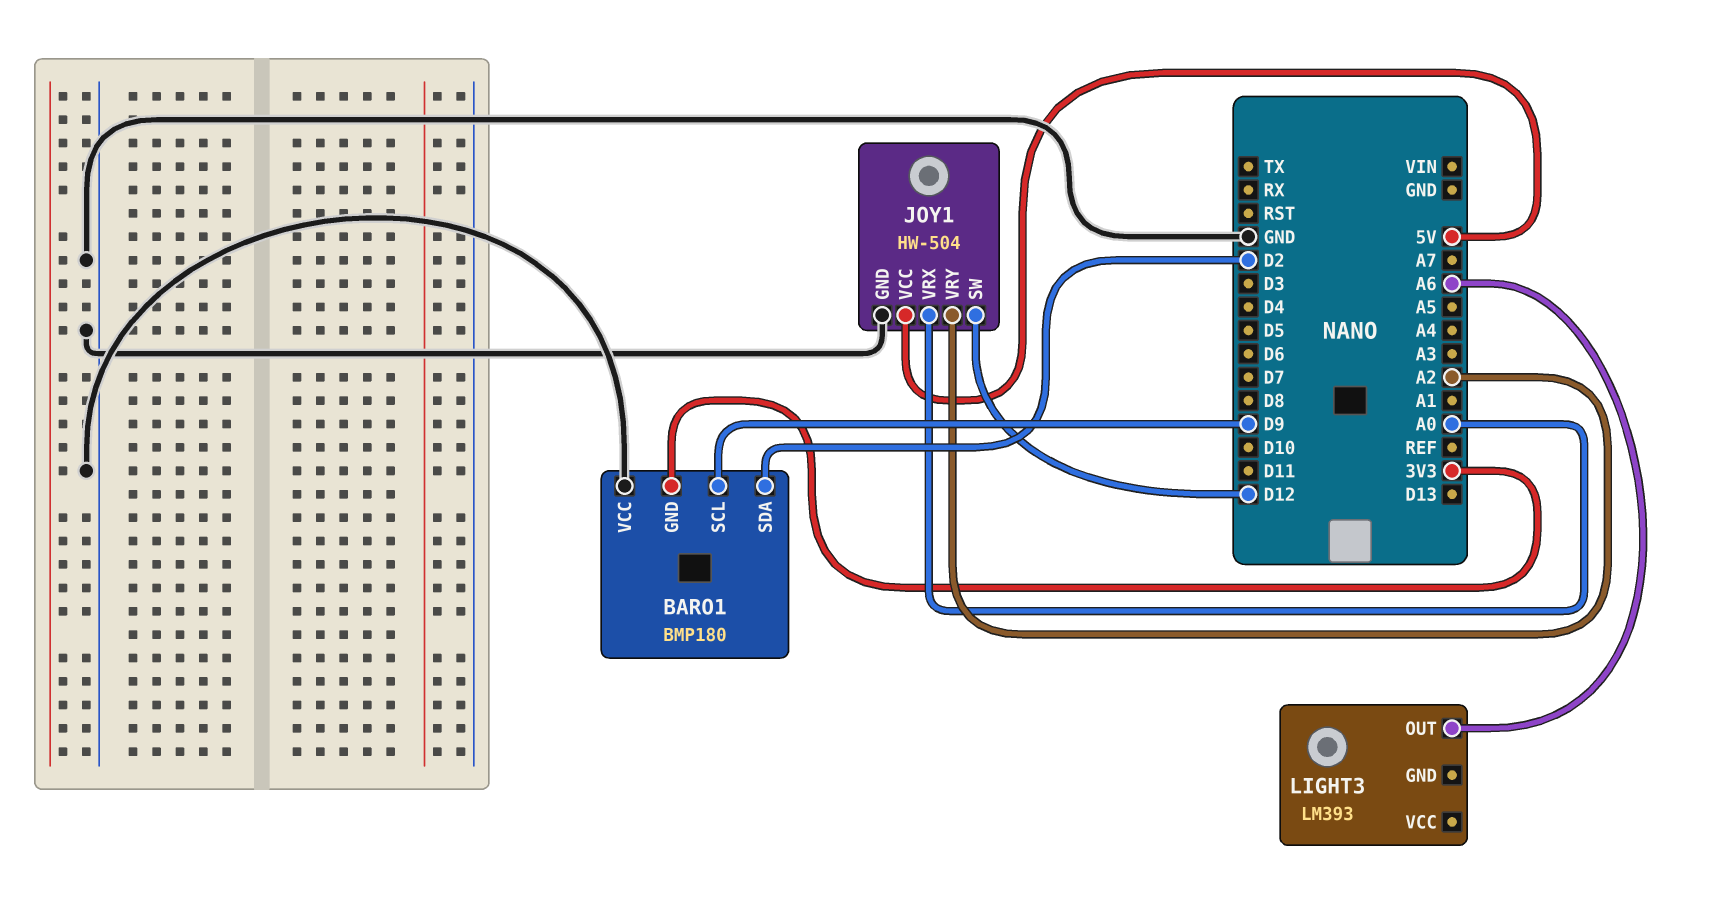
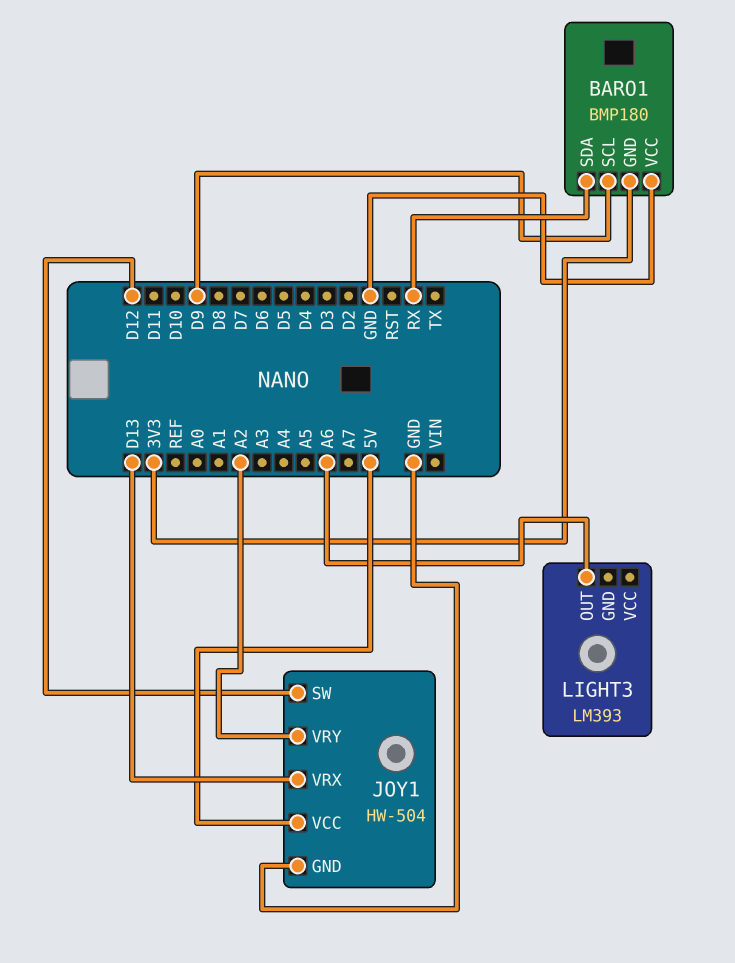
BARO1 pin SDA: D2 -> RX
JOY1 pin VRX: A0 -> D13

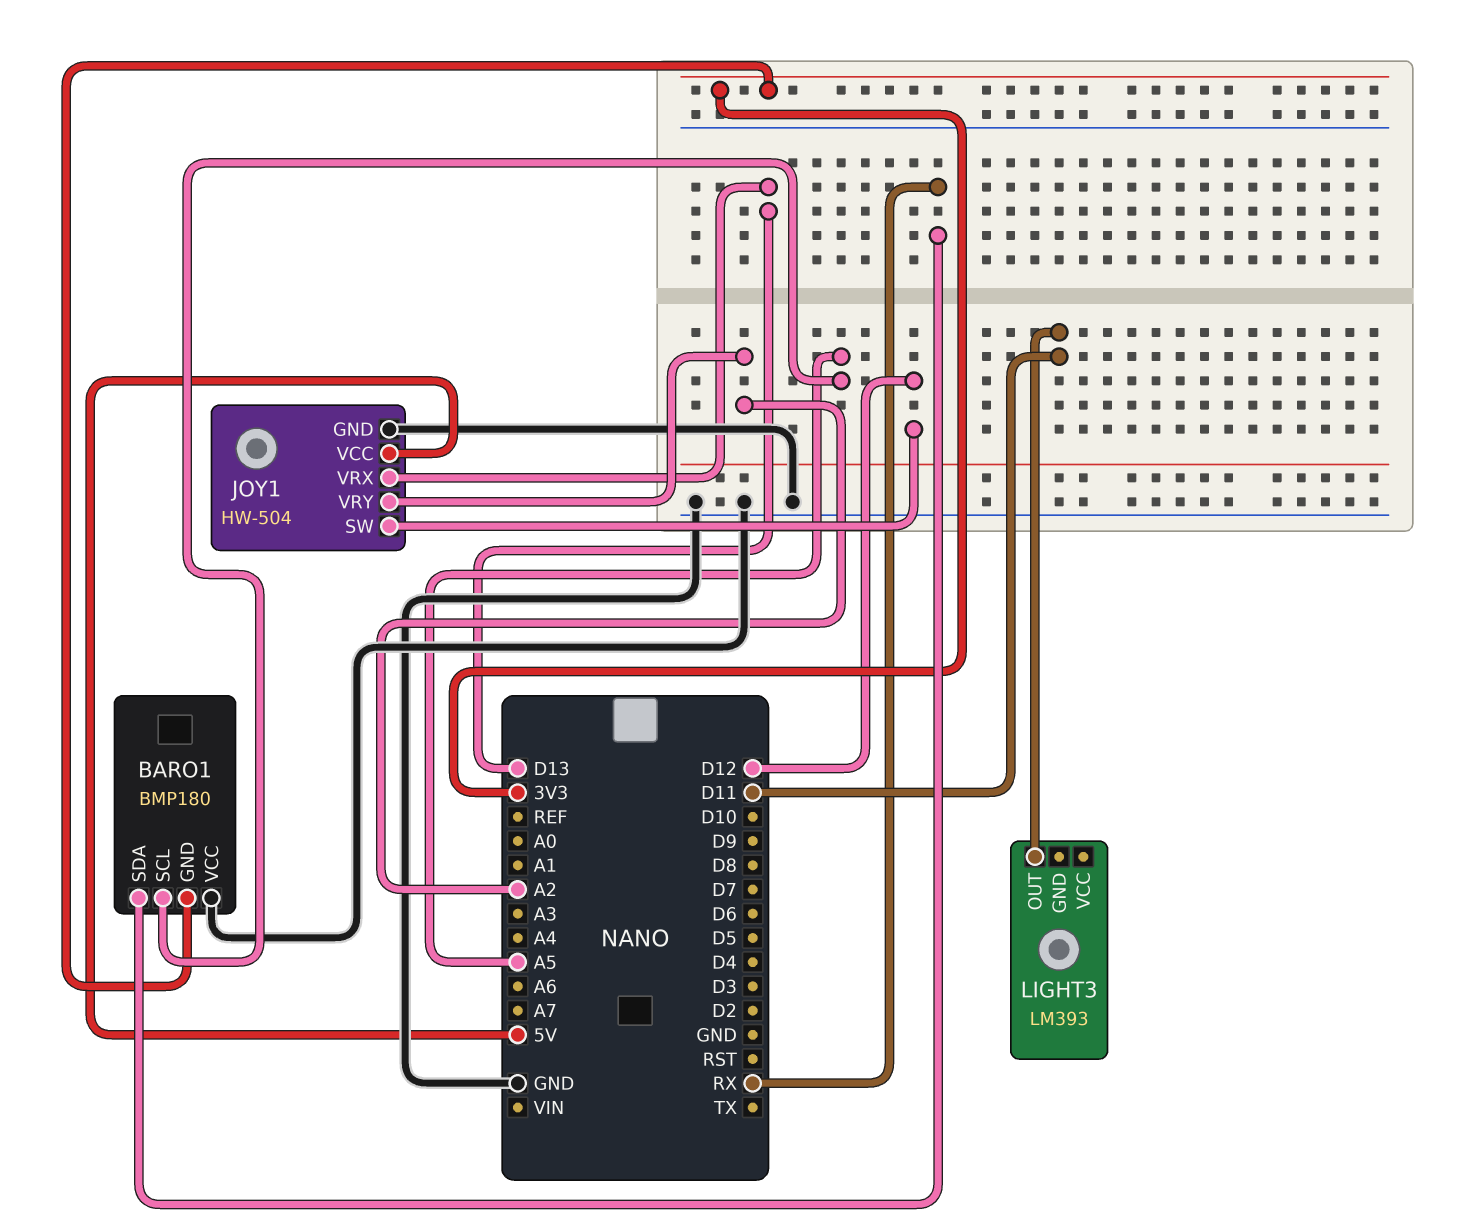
BARO1 pin SCL: D9 -> A5
LIGHT3 pin OUT: A6 -> D11

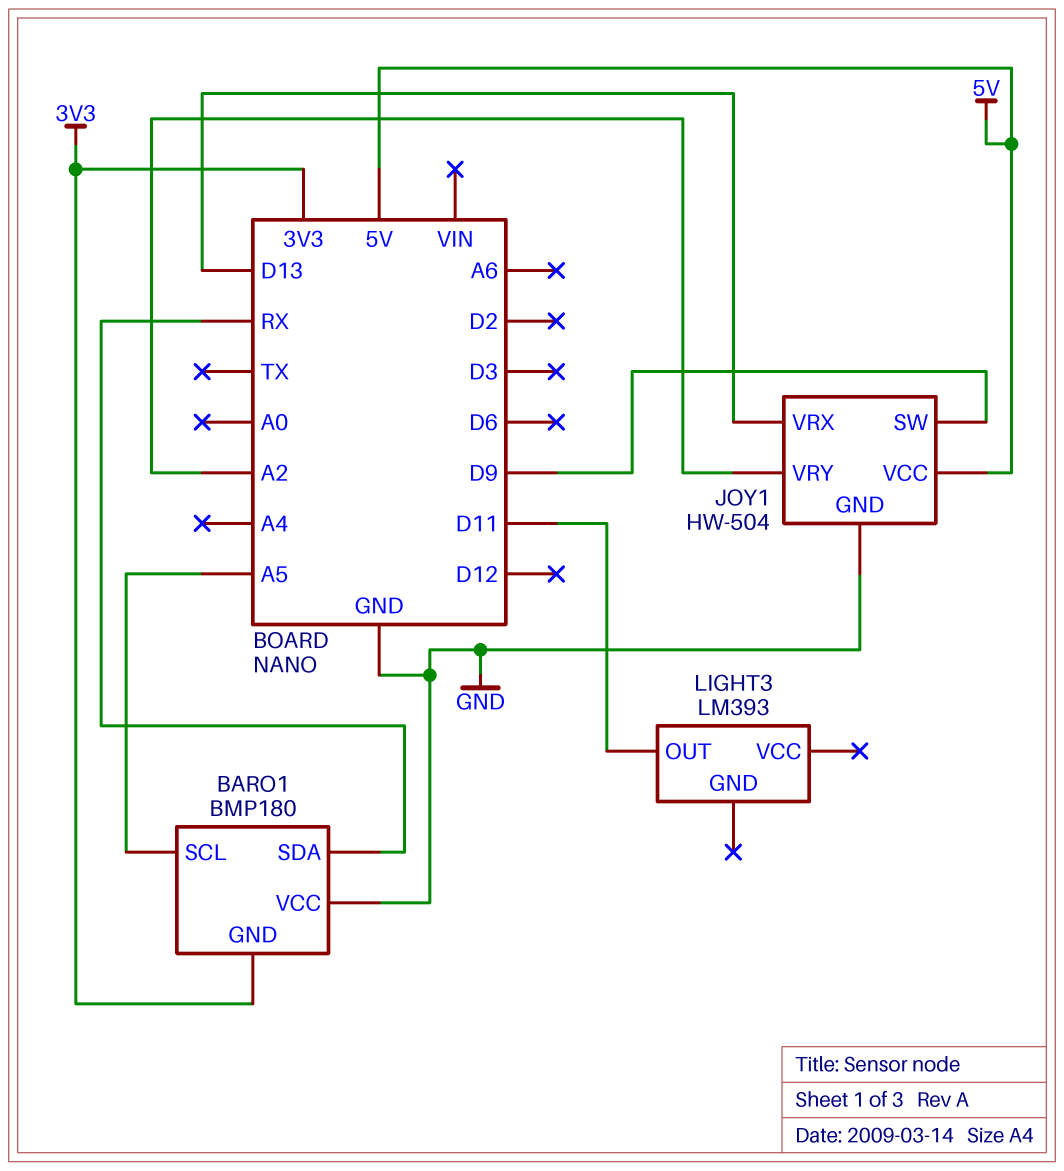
JOY1 pin SW: D12 -> D9

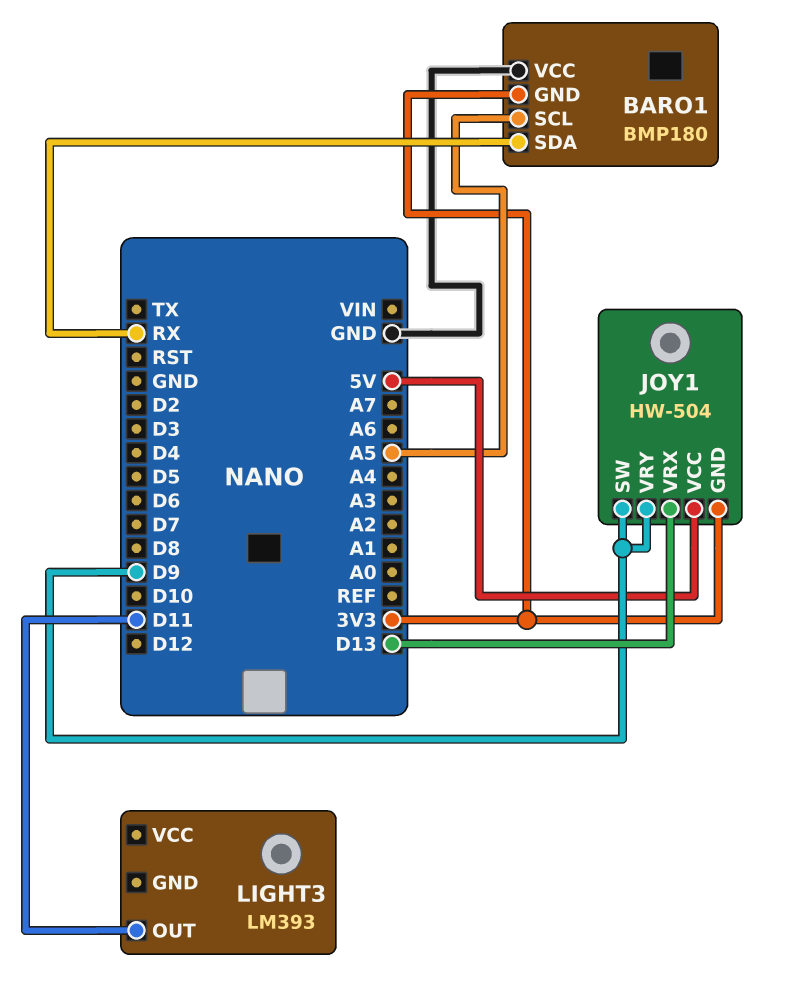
JOY1 pin GND: GND -> 3V3
JOY1 pin VRY: A2 -> D9

